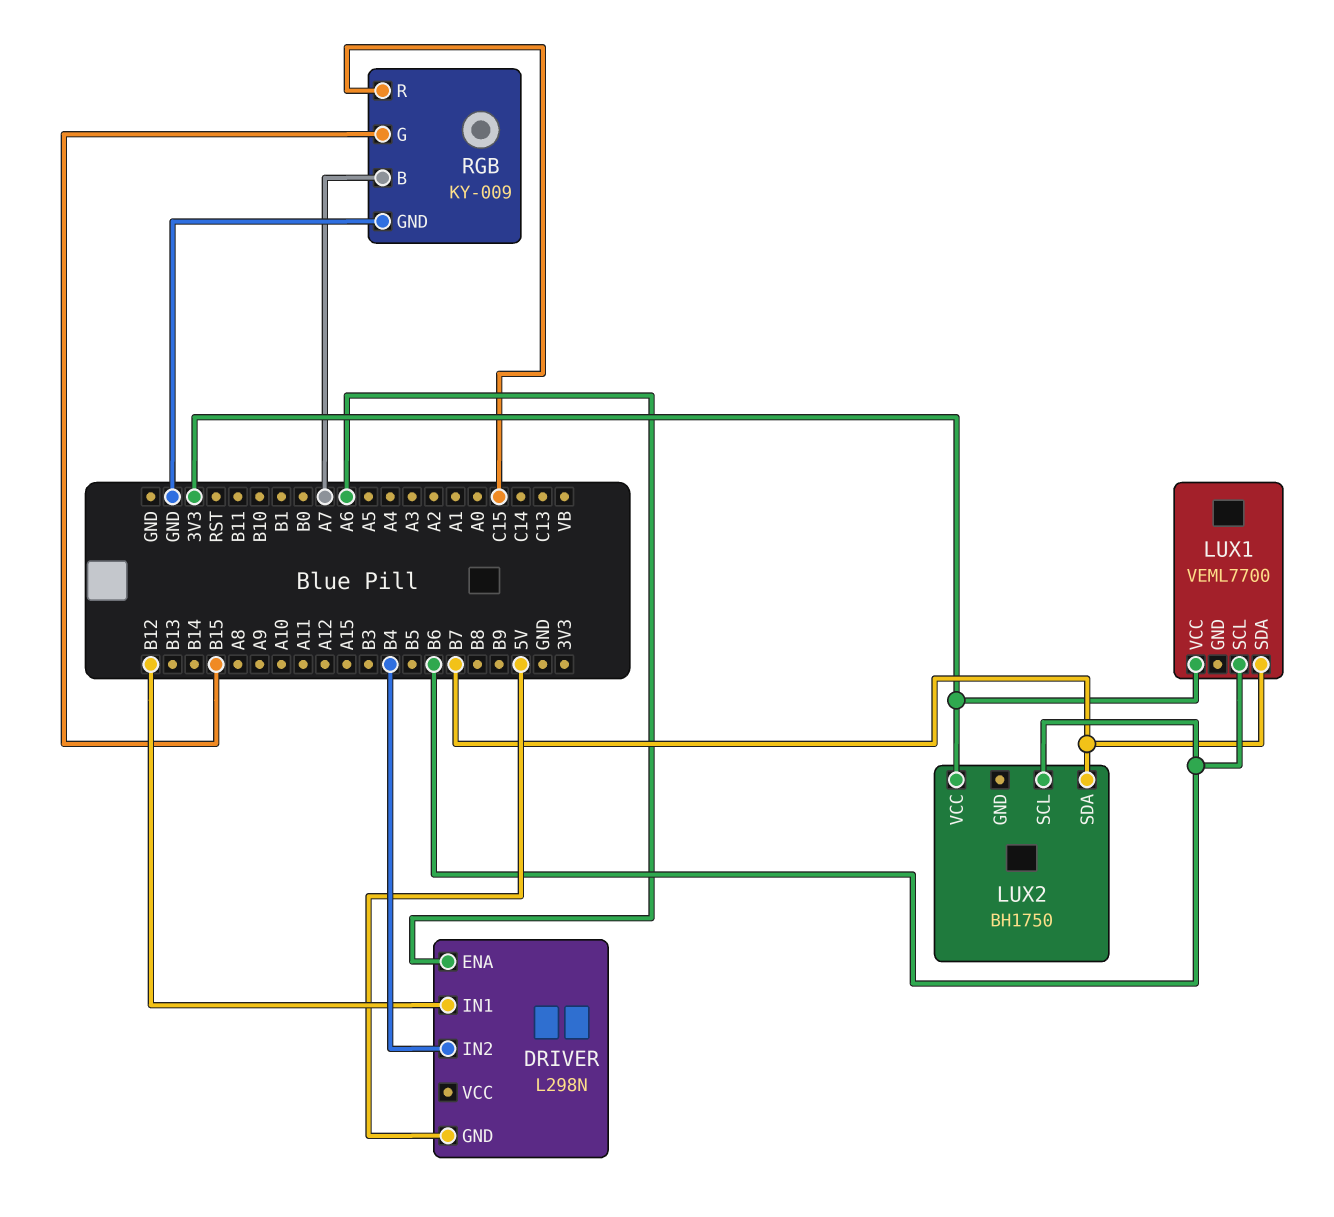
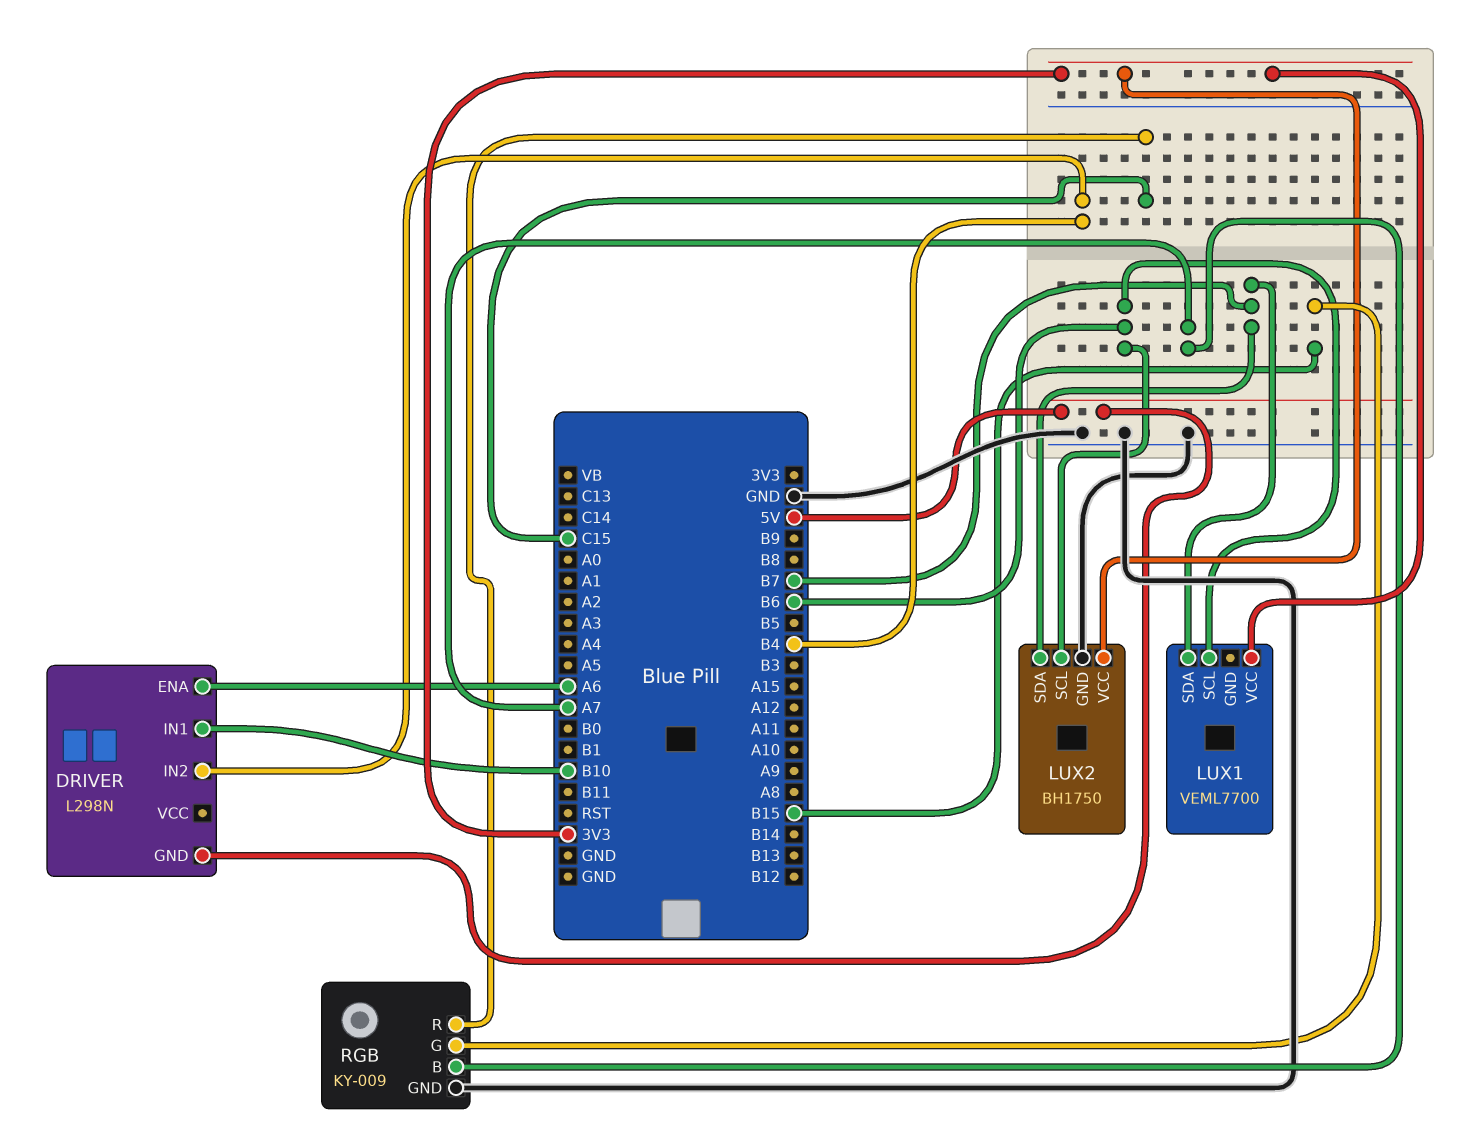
DRIVER pin IN1: B12 -> B10
LUX2 pin GND: none -> GND

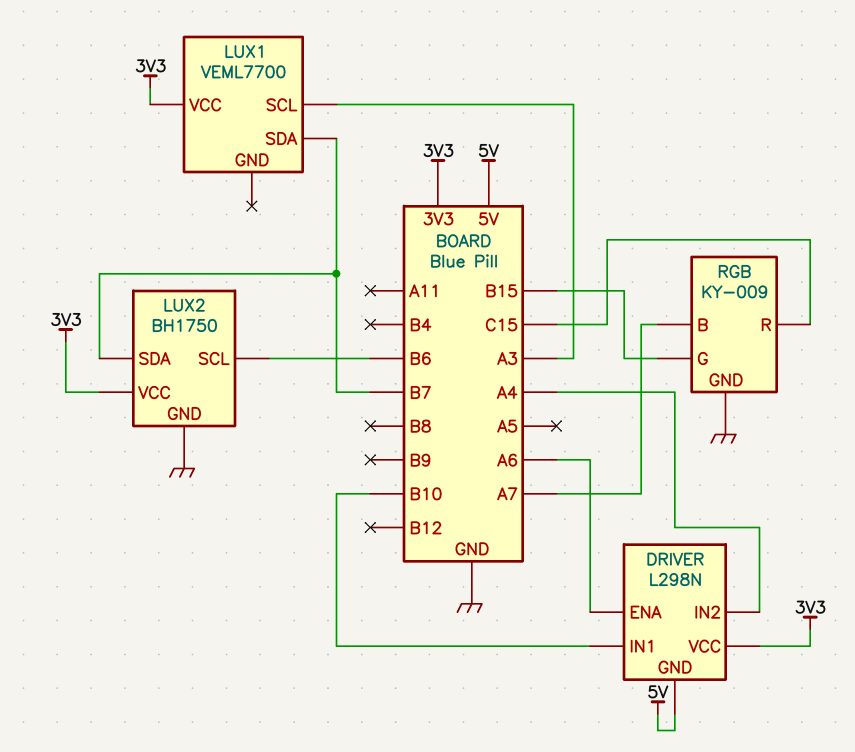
DRIVER pin IN2: B4 -> A4
DRIVER pin VCC: none -> 3V3
LUX1 pin SCL: B6 -> A3

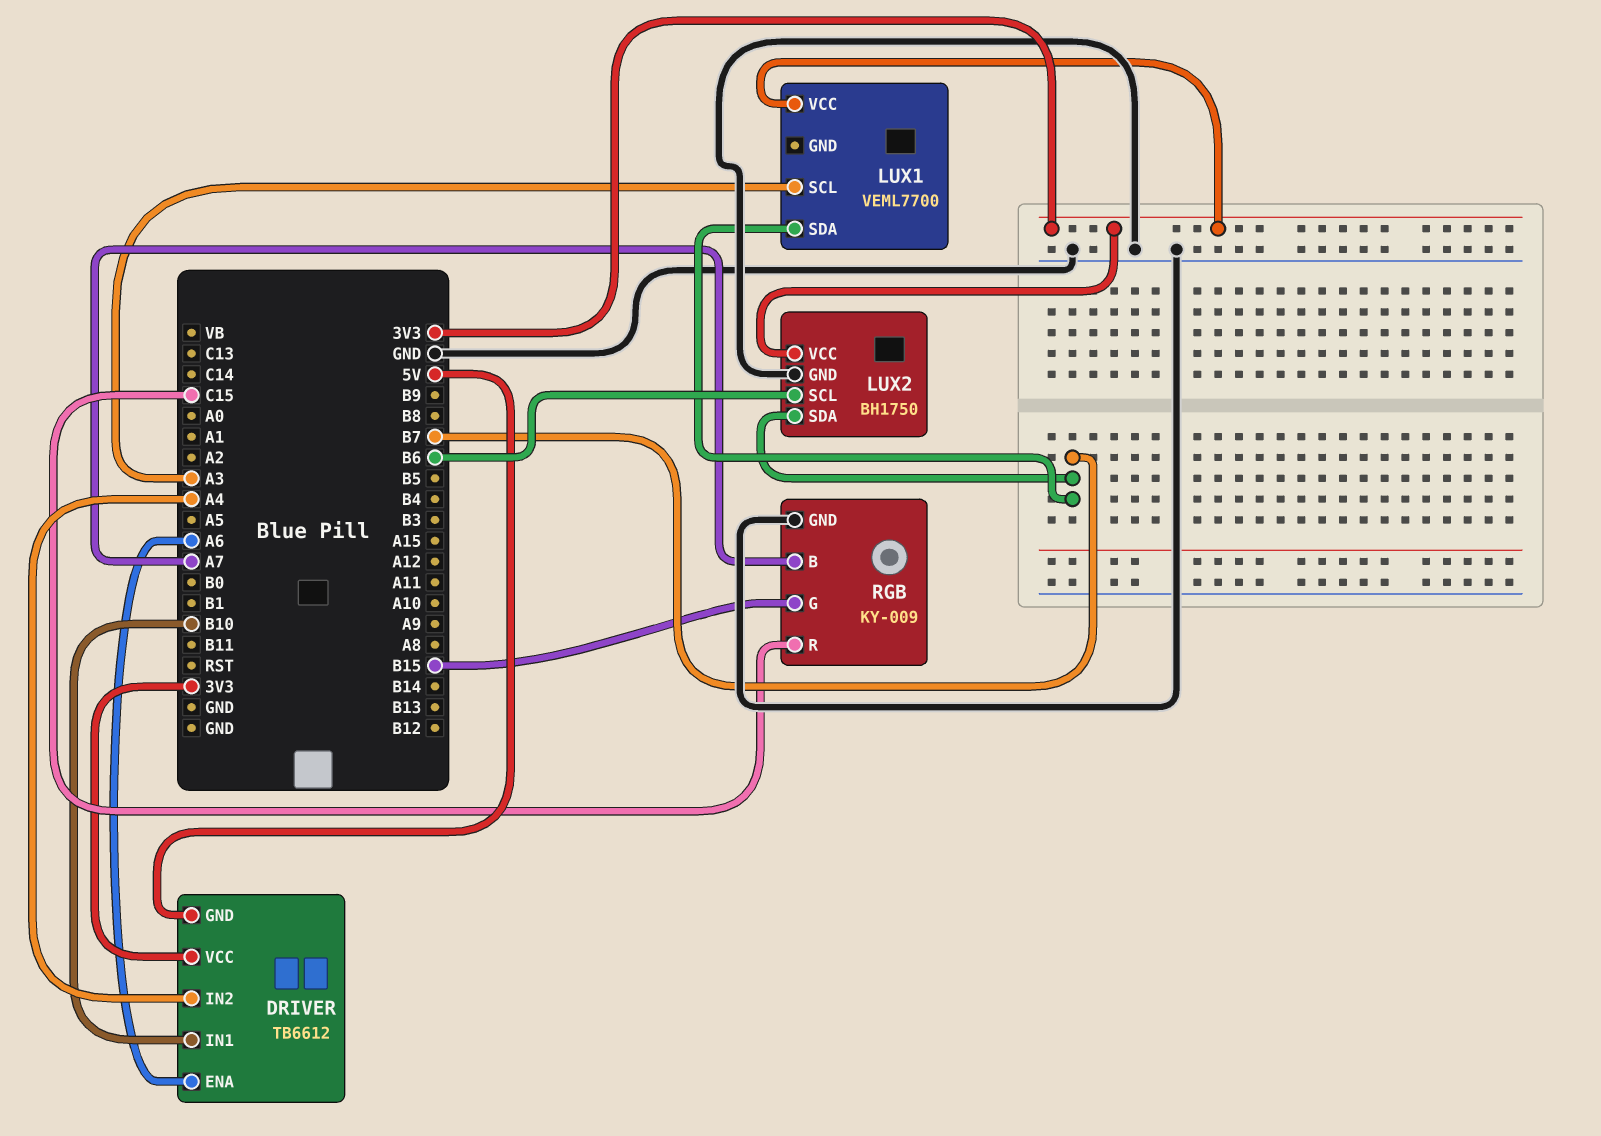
DRIVER: L298N -> TB6612

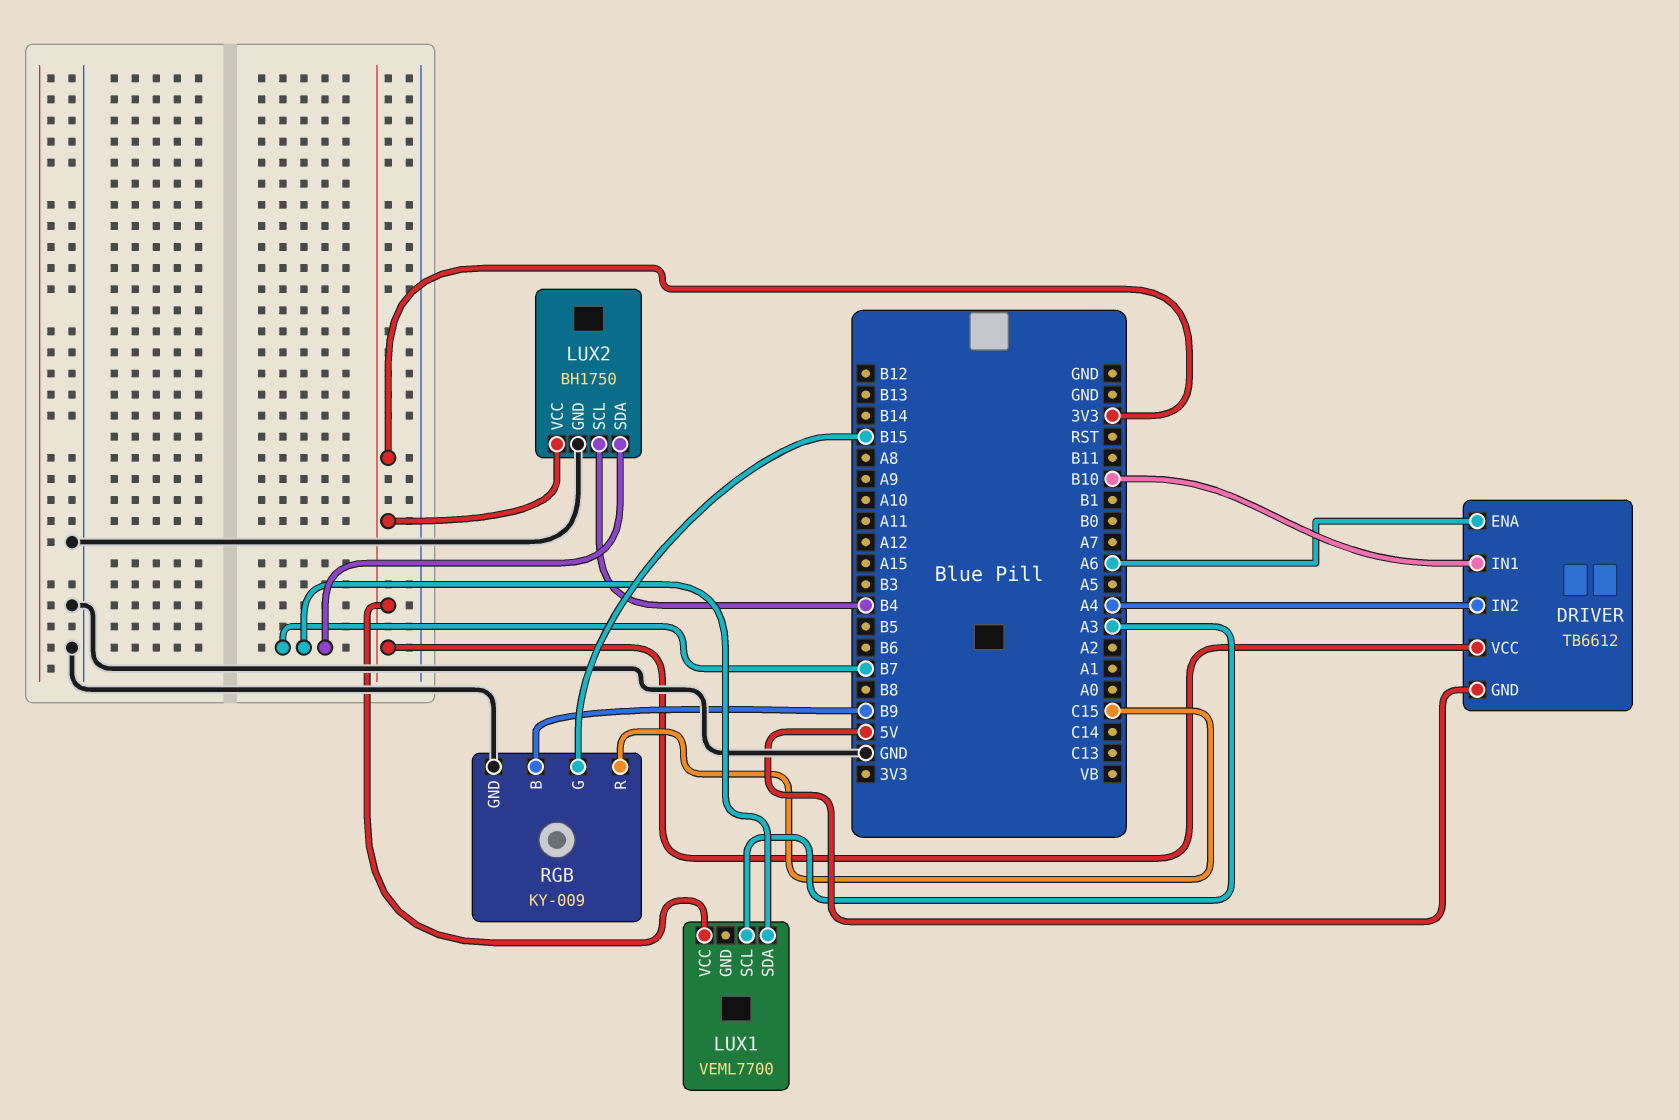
LUX2 pin SCL: B6 -> B4
RGB pin B: A7 -> B9

